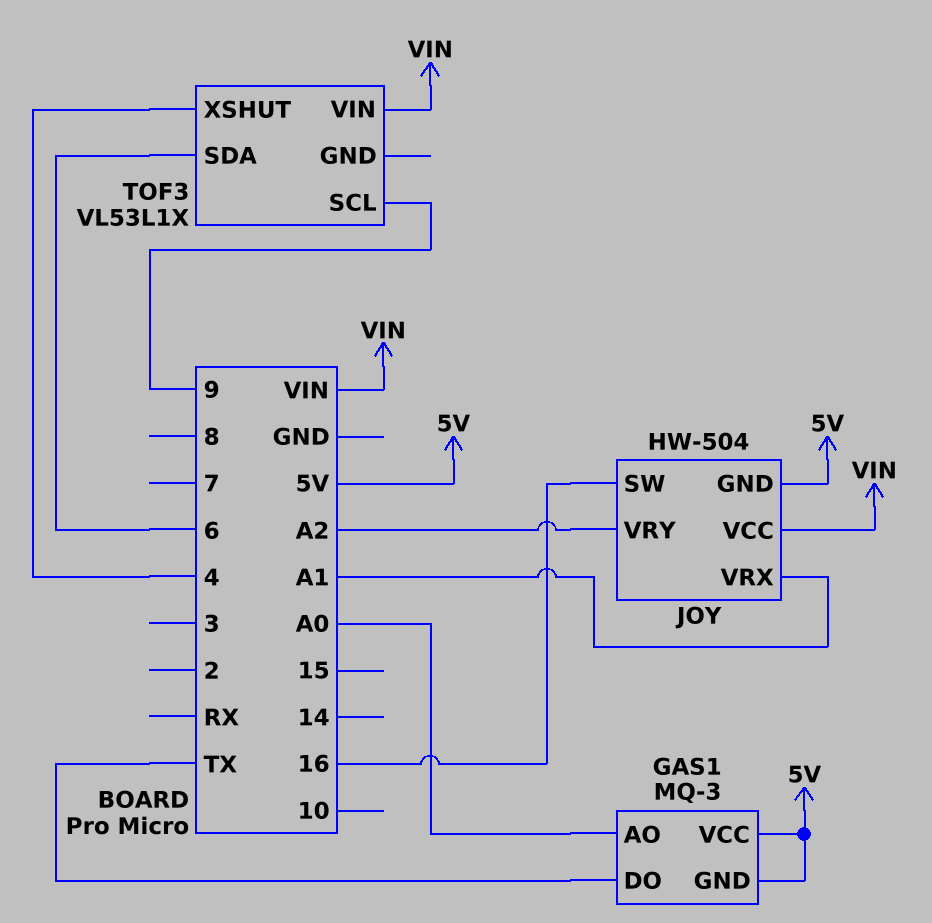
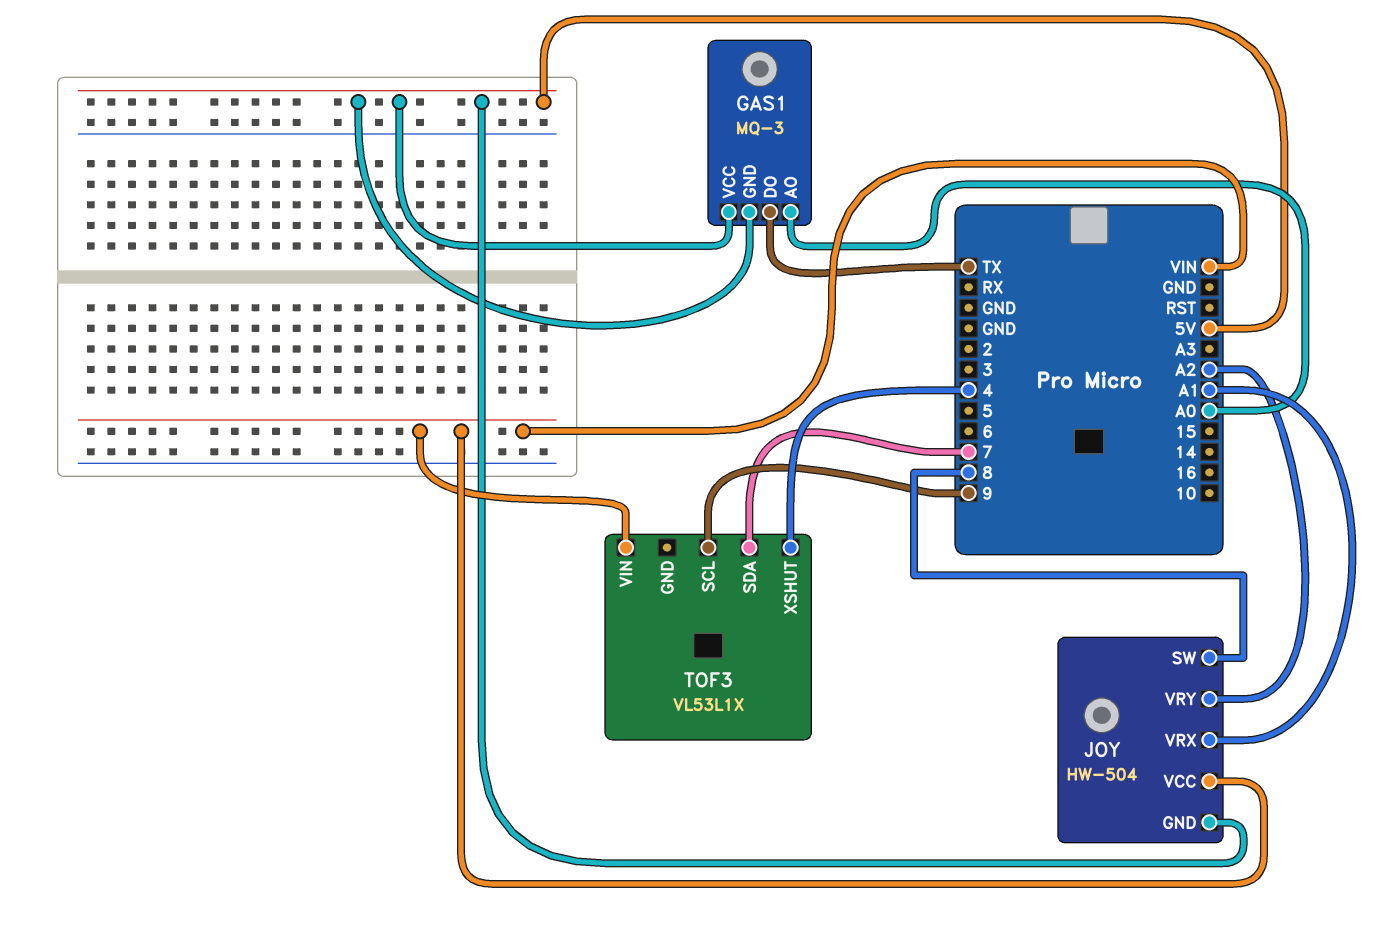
JOY pin SW: 16 -> 8
TOF3 pin SDA: 6 -> 7

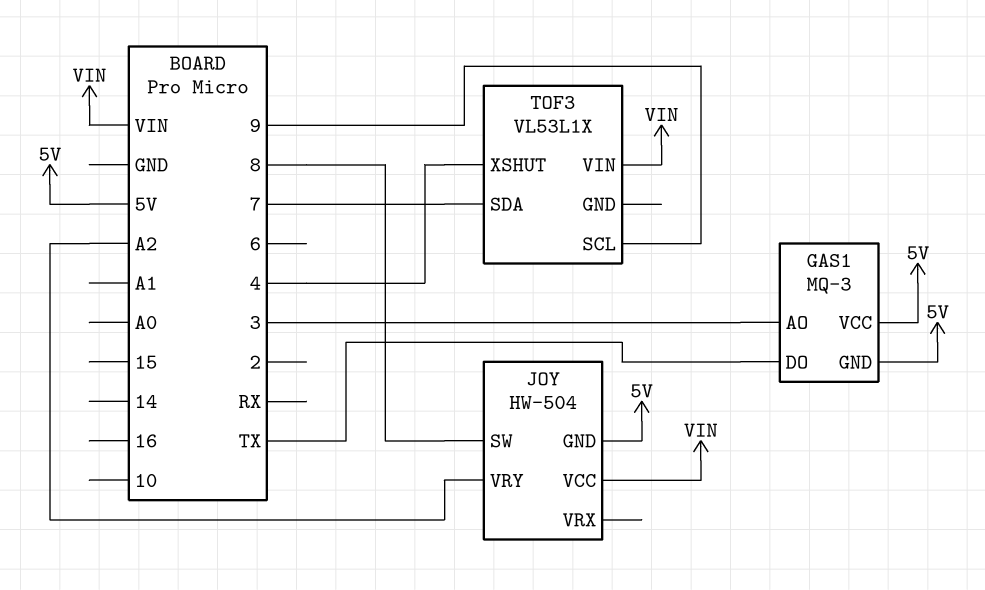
GAS1 pin AO: A0 -> 3
JOY pin VRX: A1 -> none

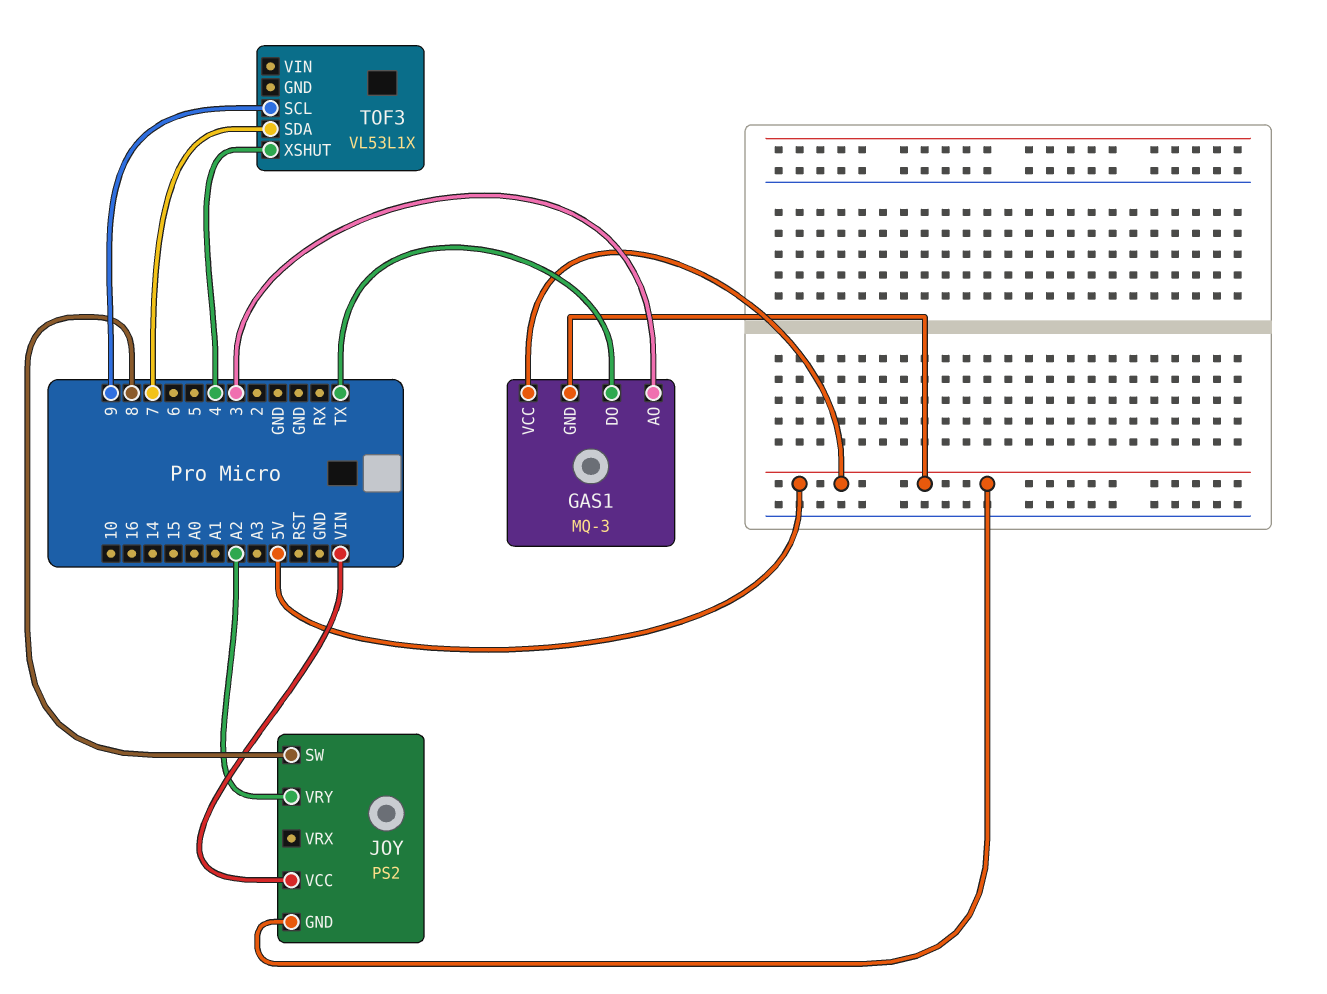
JOY: HW-504 -> PS2
TOF3 pin VIN: VIN -> none

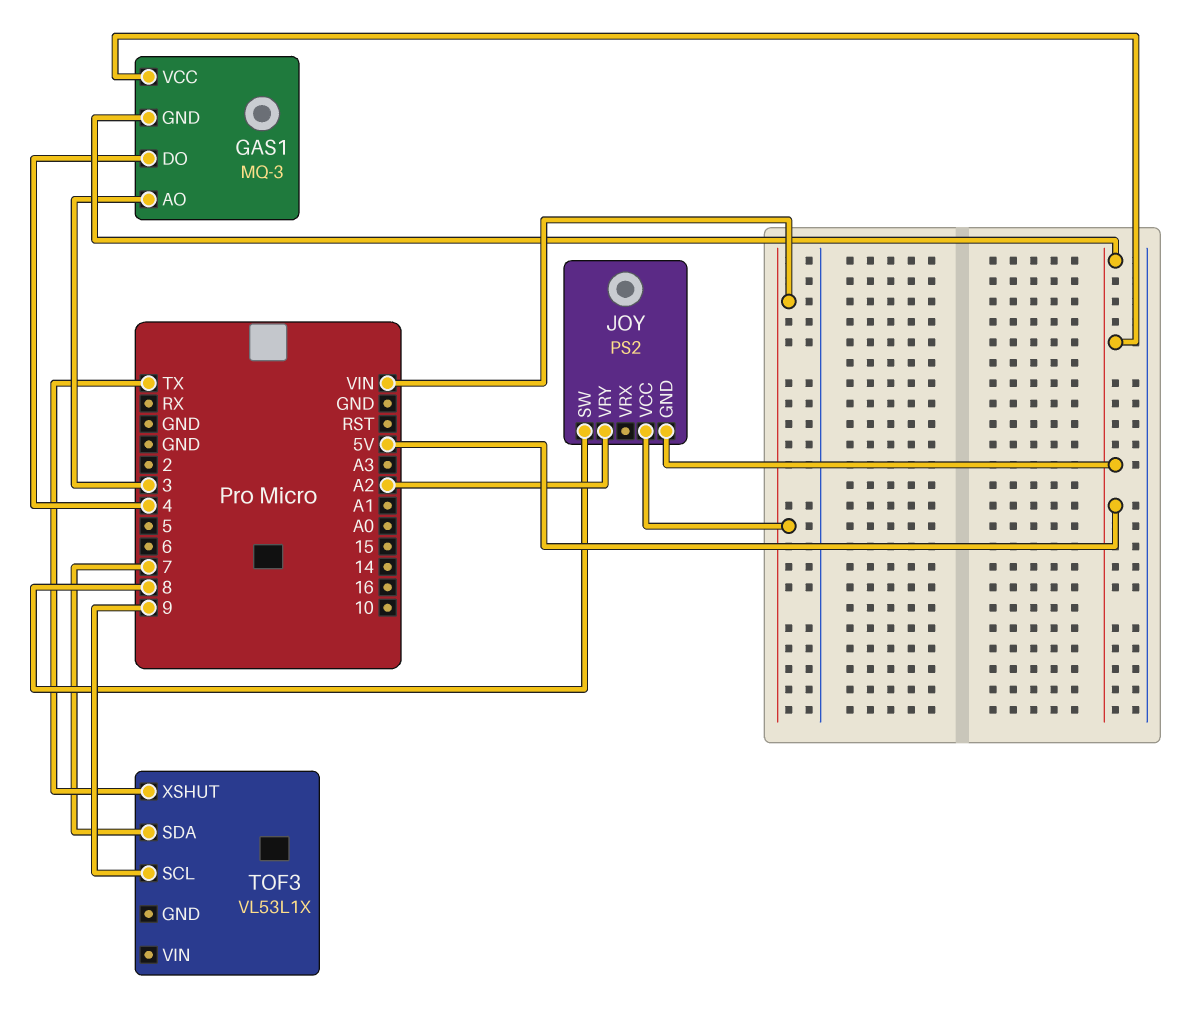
GAS1 pin DO: TX -> 4
TOF3 pin XSHUT: 4 -> TX

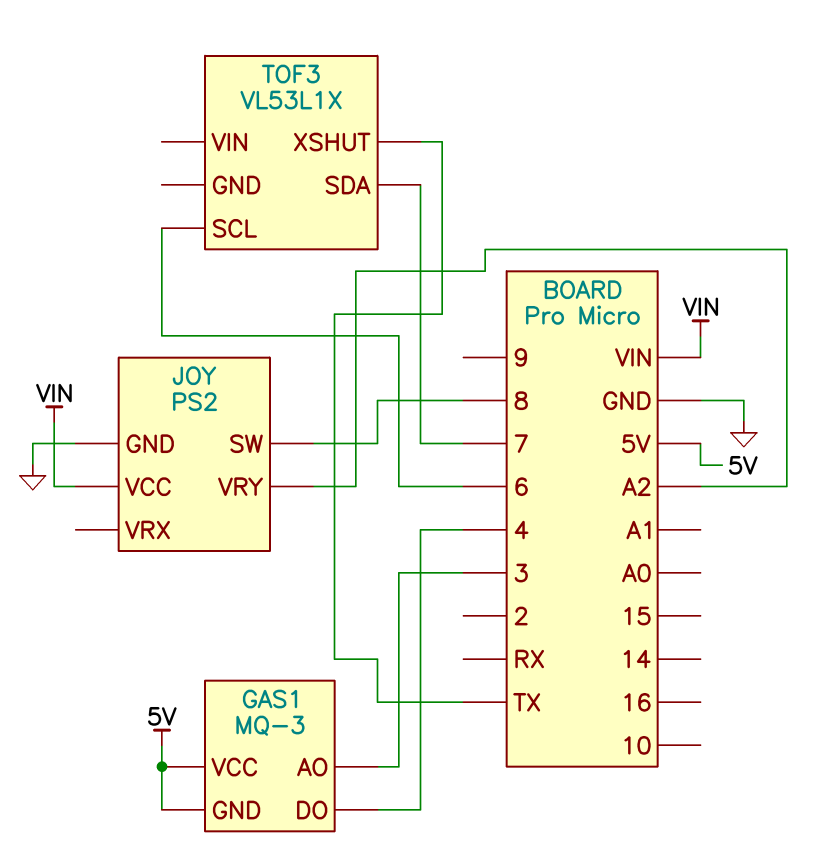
JOY pin GND: 5V -> GND
TOF3 pin SCL: 9 -> 6

